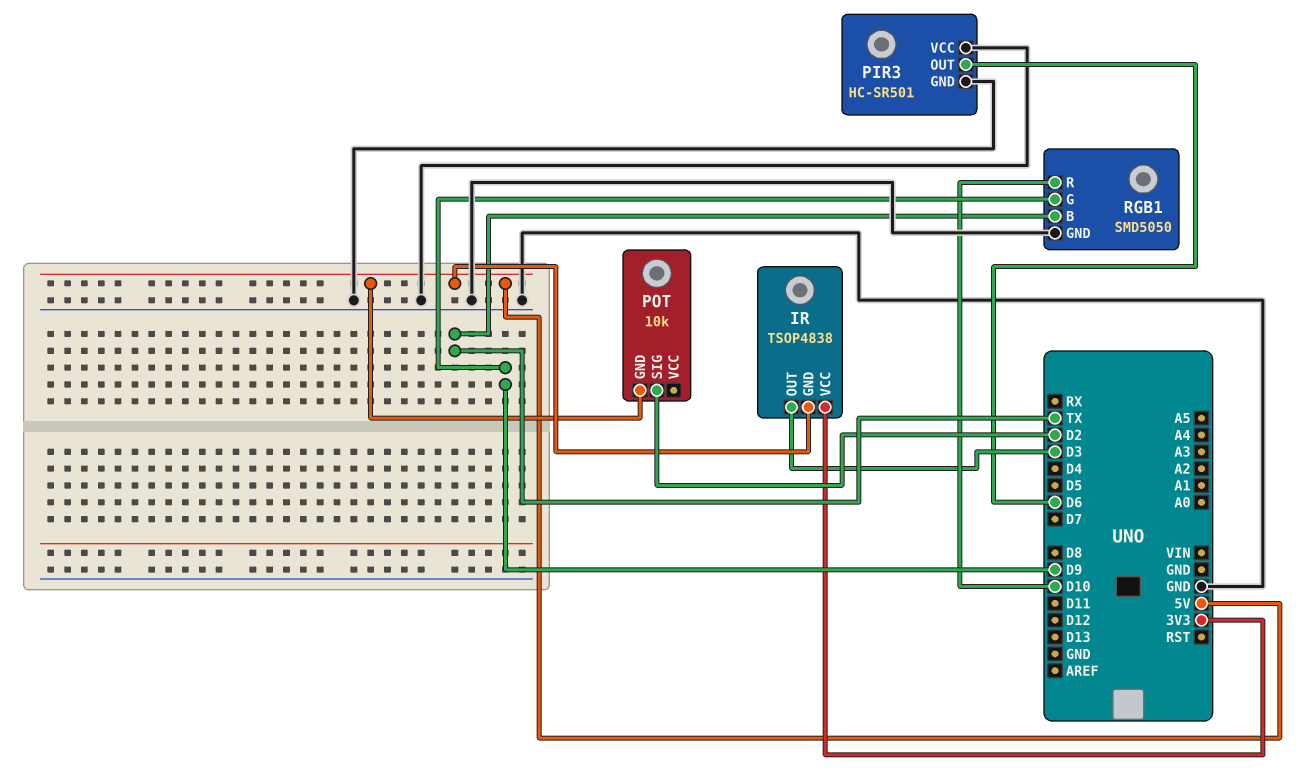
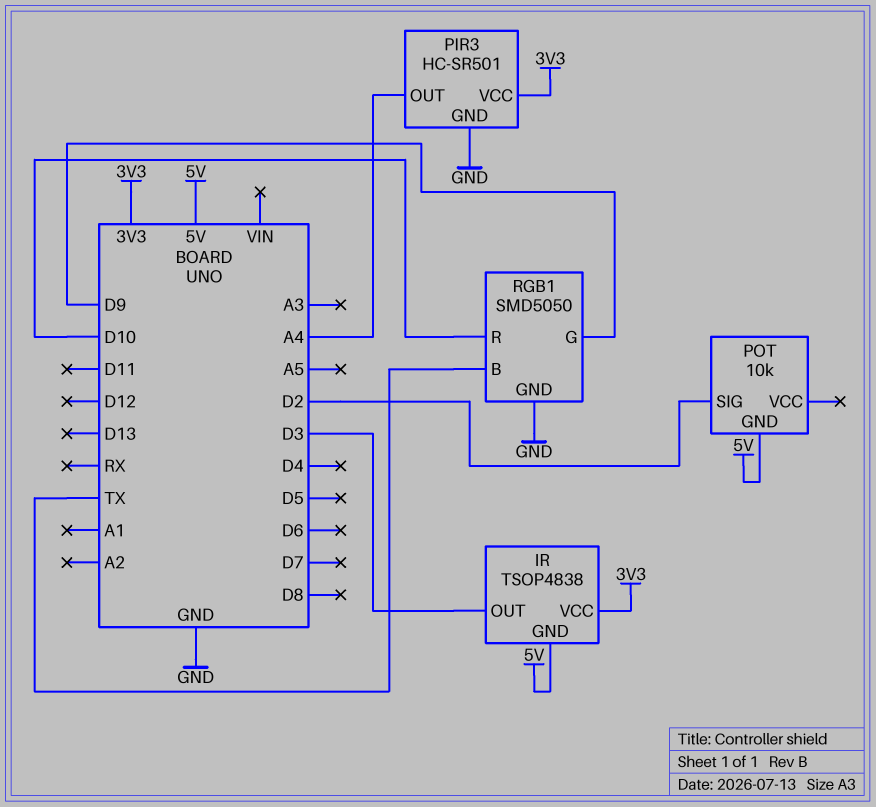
PIR3 pin OUT: D6 -> A4
PIR3 pin VCC: GND -> 3V3

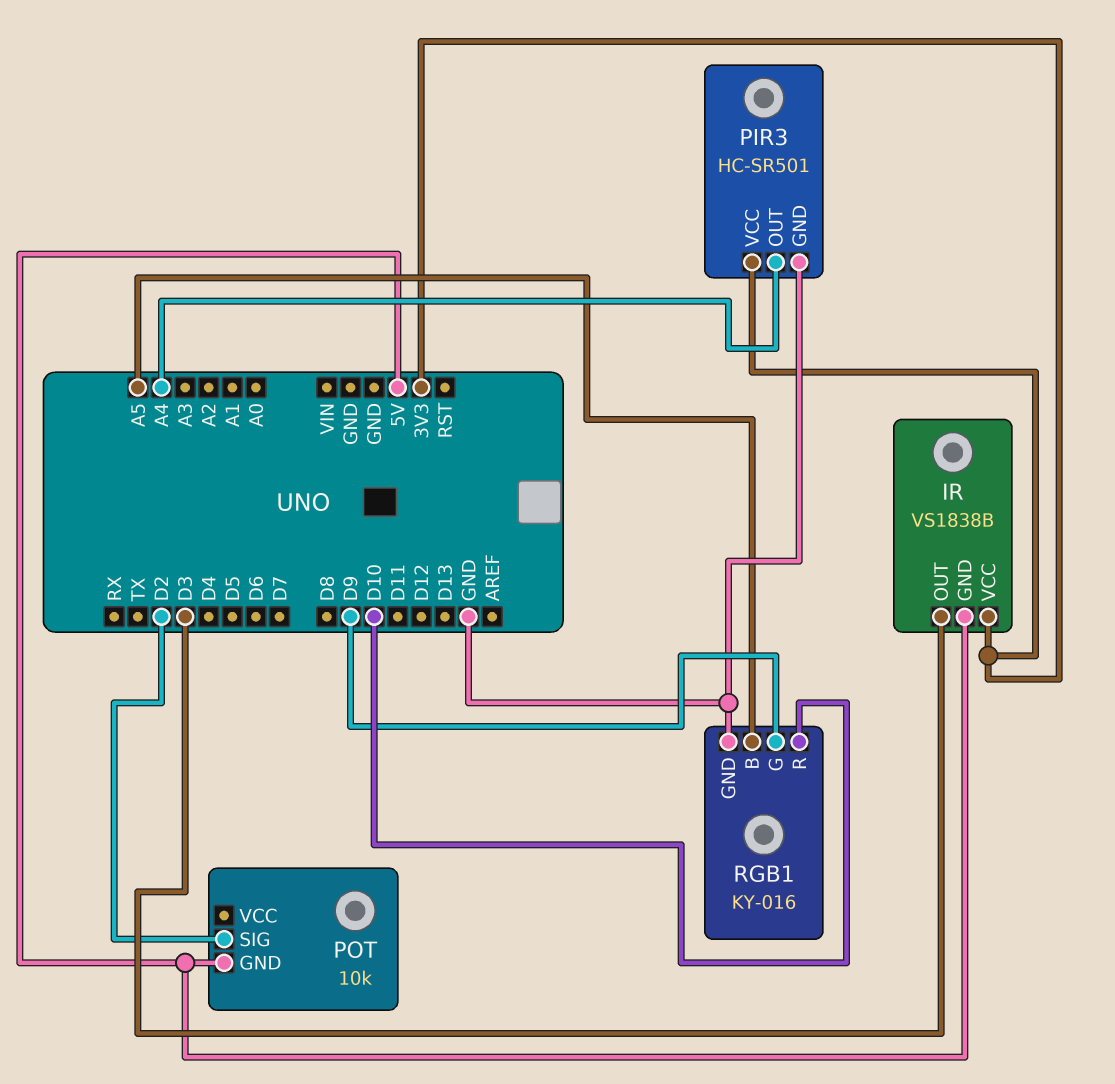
IR: TSOP4838 -> VS1838B
RGB1: SMD5050 -> KY-016
RGB1 pin B: TX -> A5

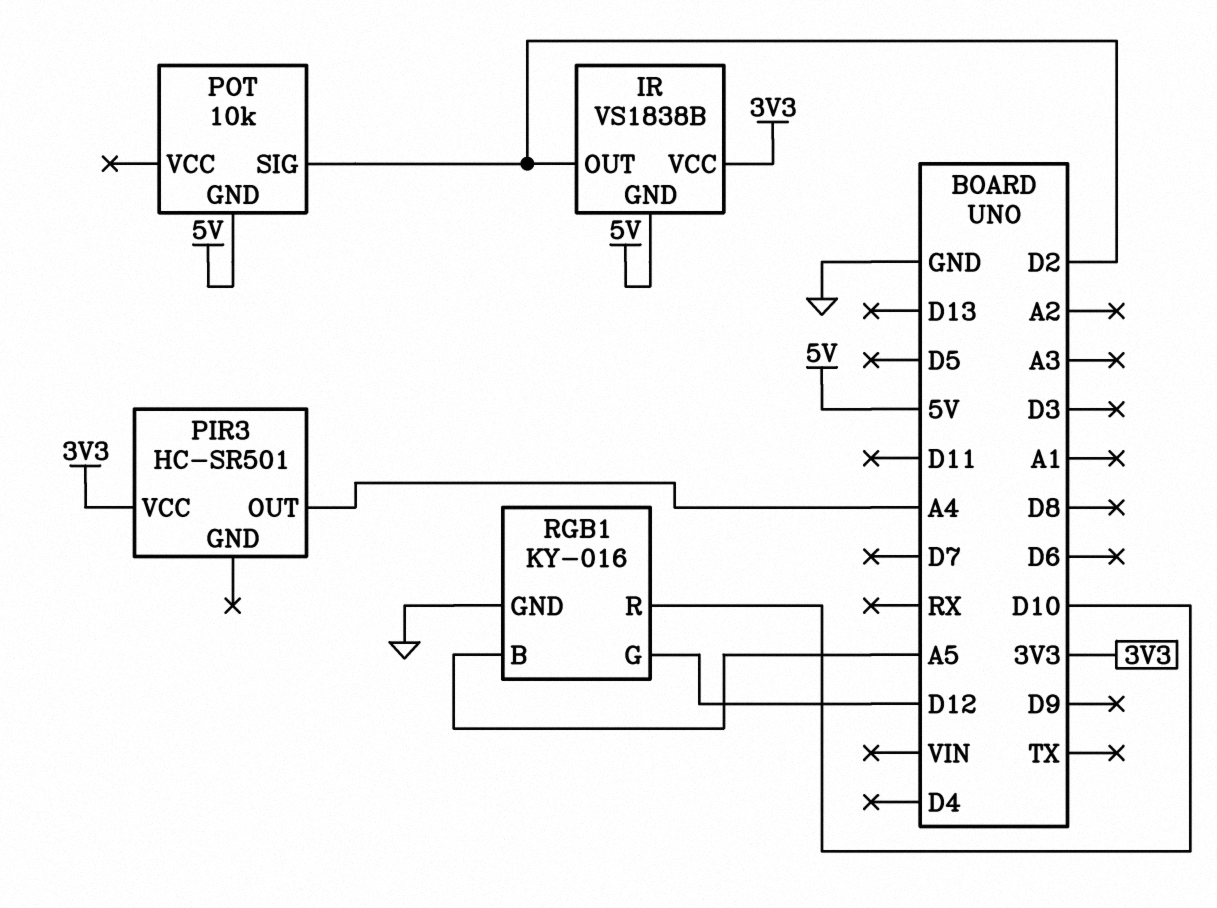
IR pin OUT: D3 -> D2
PIR3 pin GND: GND -> none
RGB1 pin G: D9 -> D12

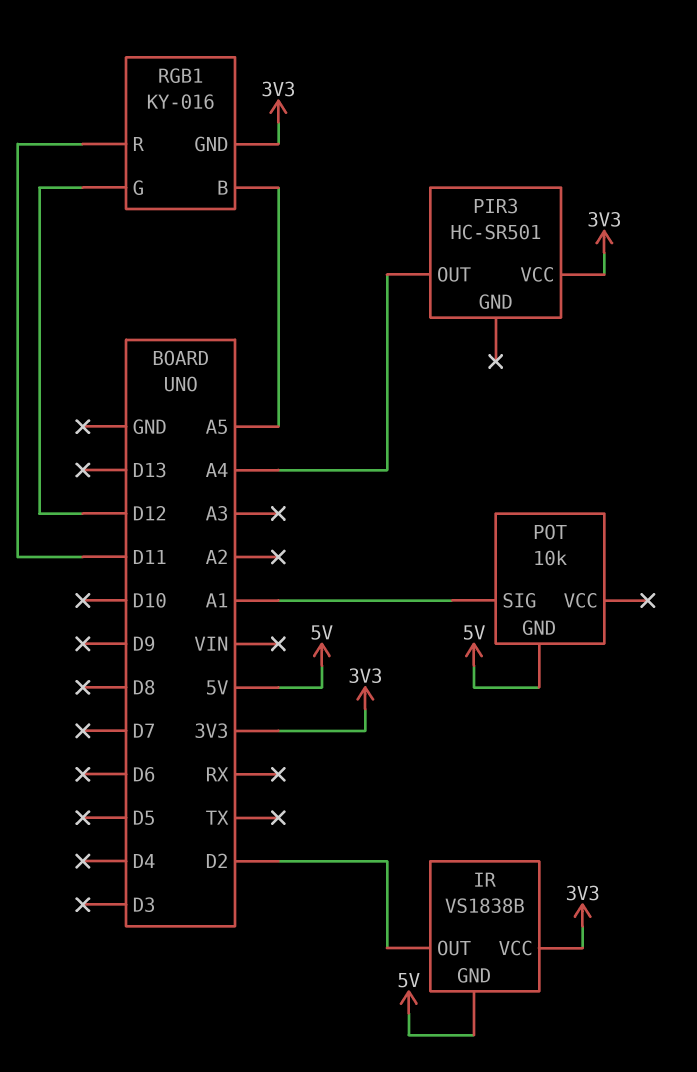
POT pin SIG: D2 -> A1
RGB1 pin GND: GND -> 3V3
RGB1 pin R: D10 -> D11

